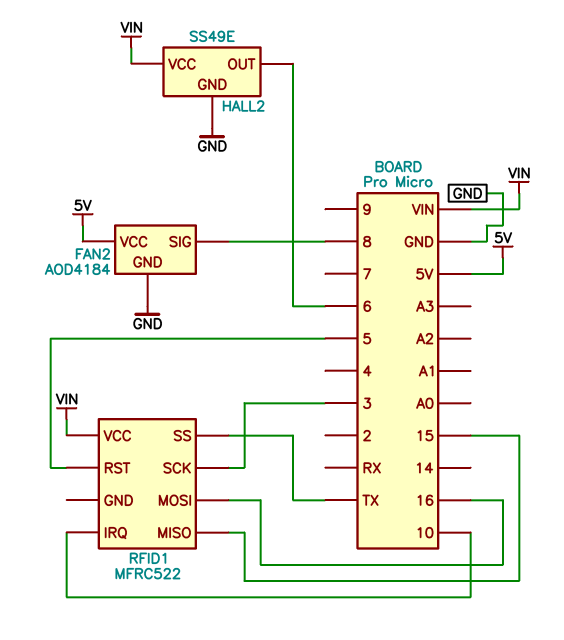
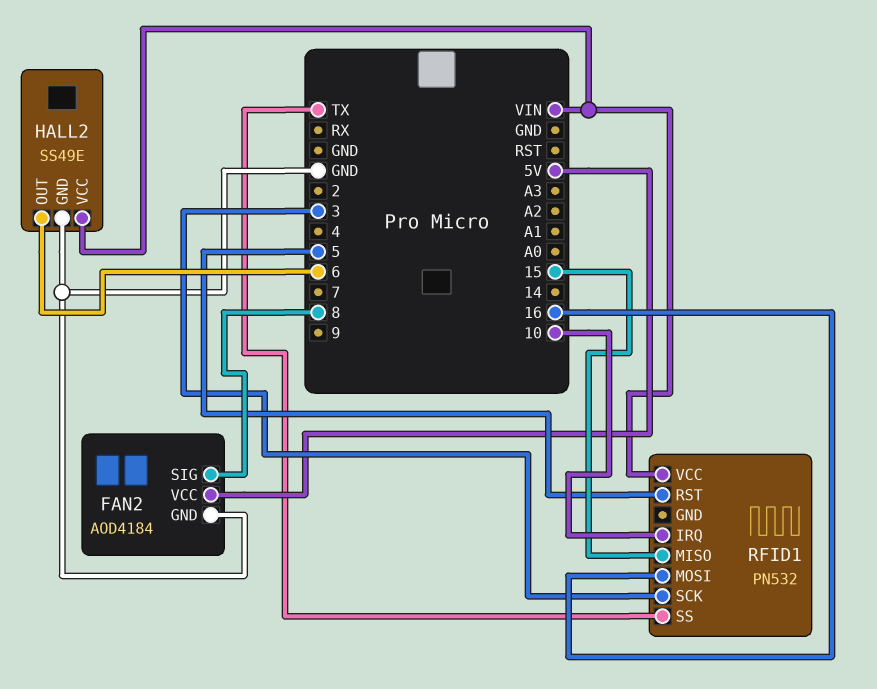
RFID1: MFRC522 -> PN532

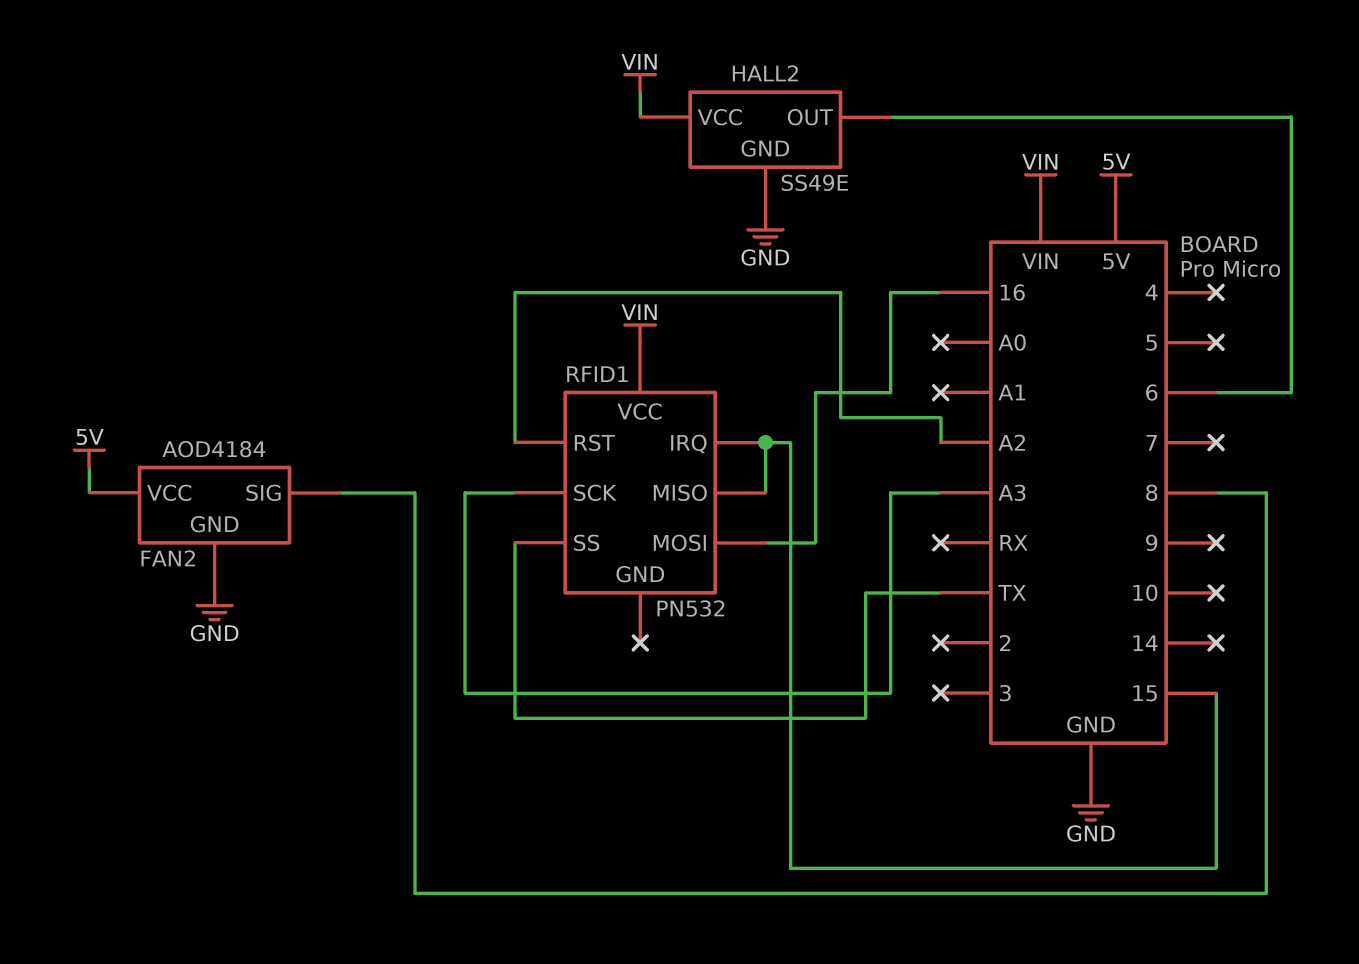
RFID1 pin IRQ: 10 -> 15
RFID1 pin RST: 5 -> A2
RFID1 pin SCK: 3 -> A3

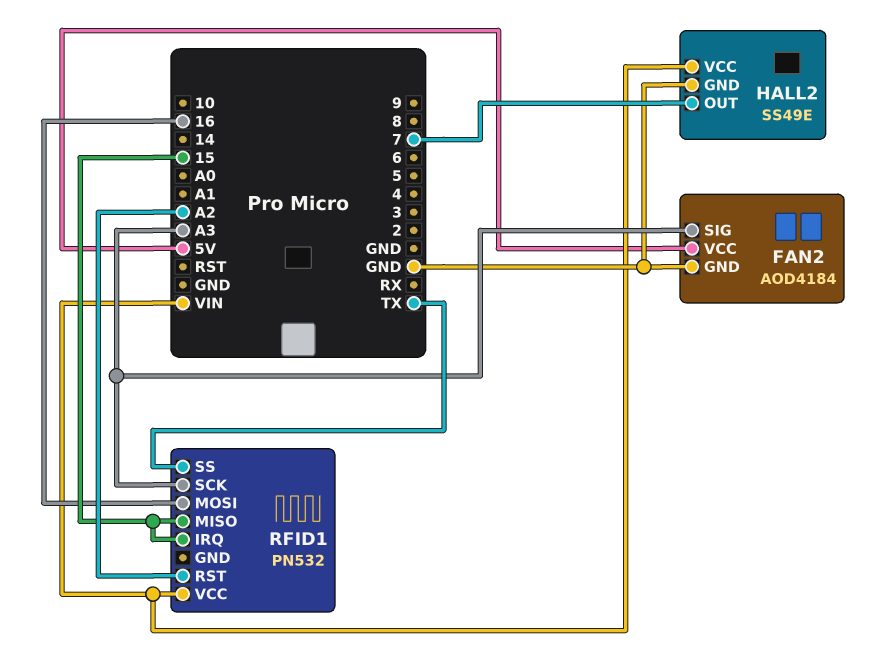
FAN2 pin SIG: 8 -> A3
HALL2 pin OUT: 6 -> 7

